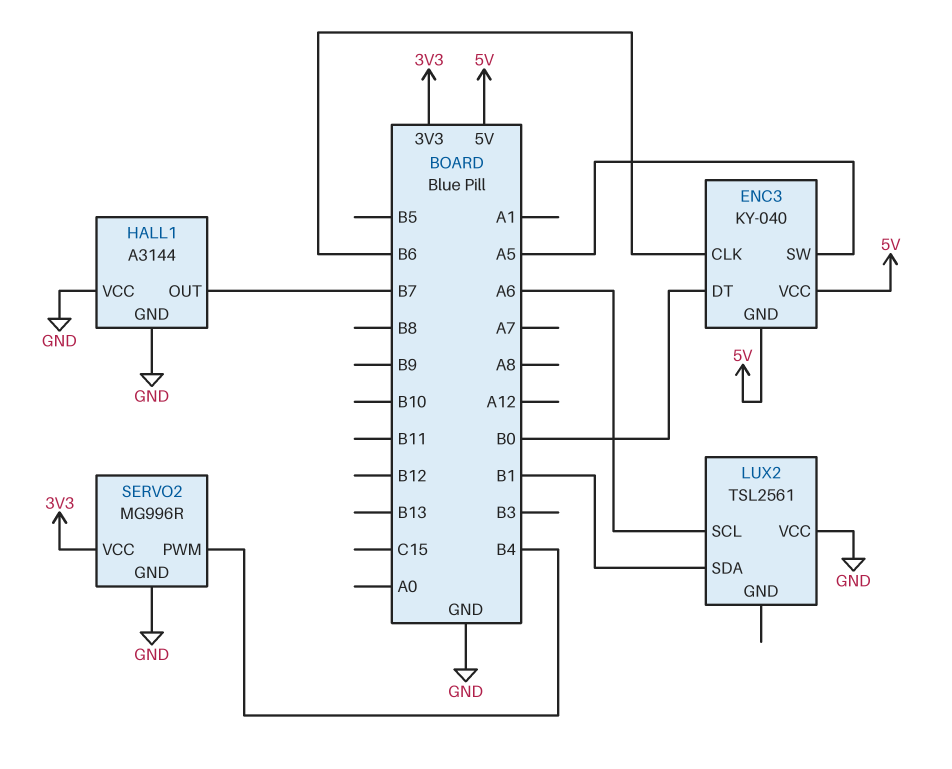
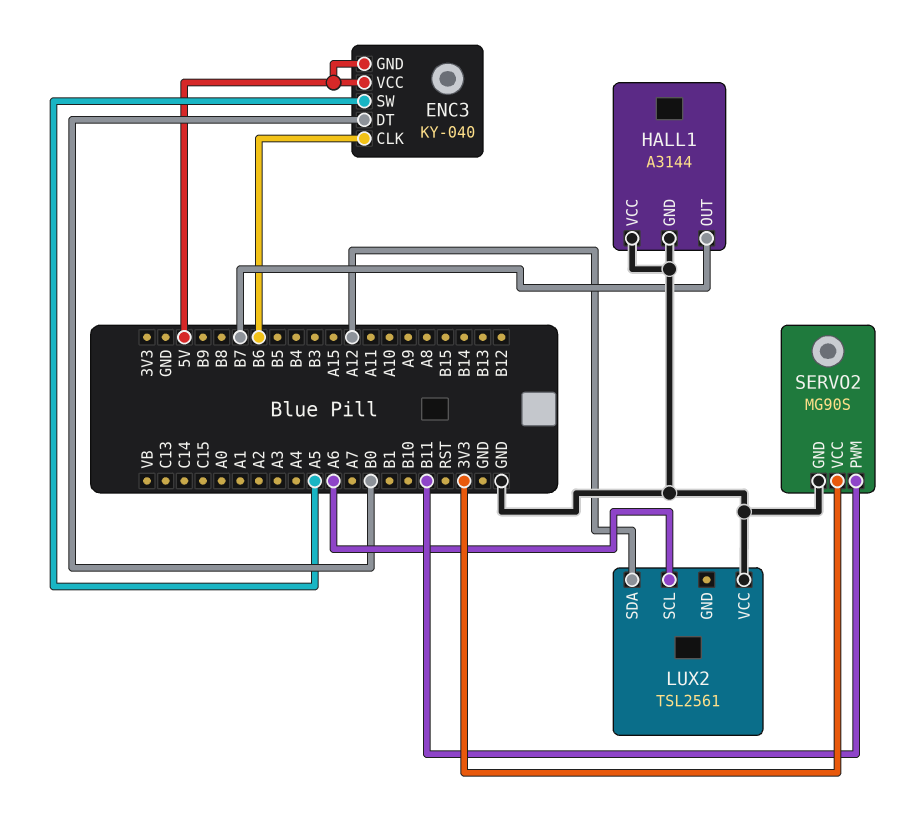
LUX2 pin SDA: B1 -> A12
SERVO2: MG996R -> MG90S
SERVO2 pin PWM: B4 -> B11

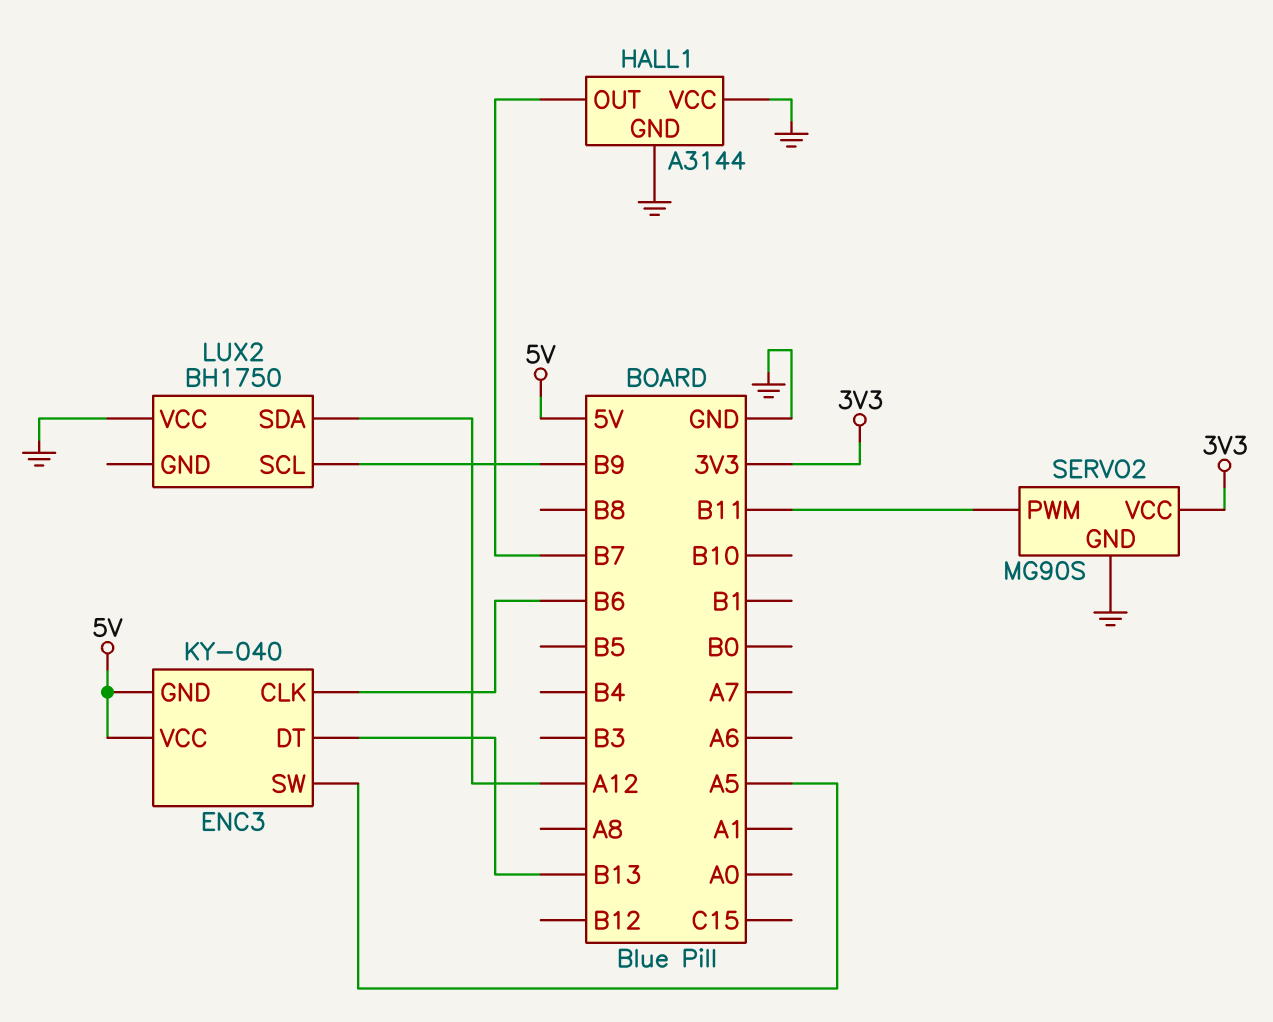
ENC3 pin DT: B0 -> B13
LUX2: TSL2561 -> BH1750
LUX2 pin SCL: A6 -> B9

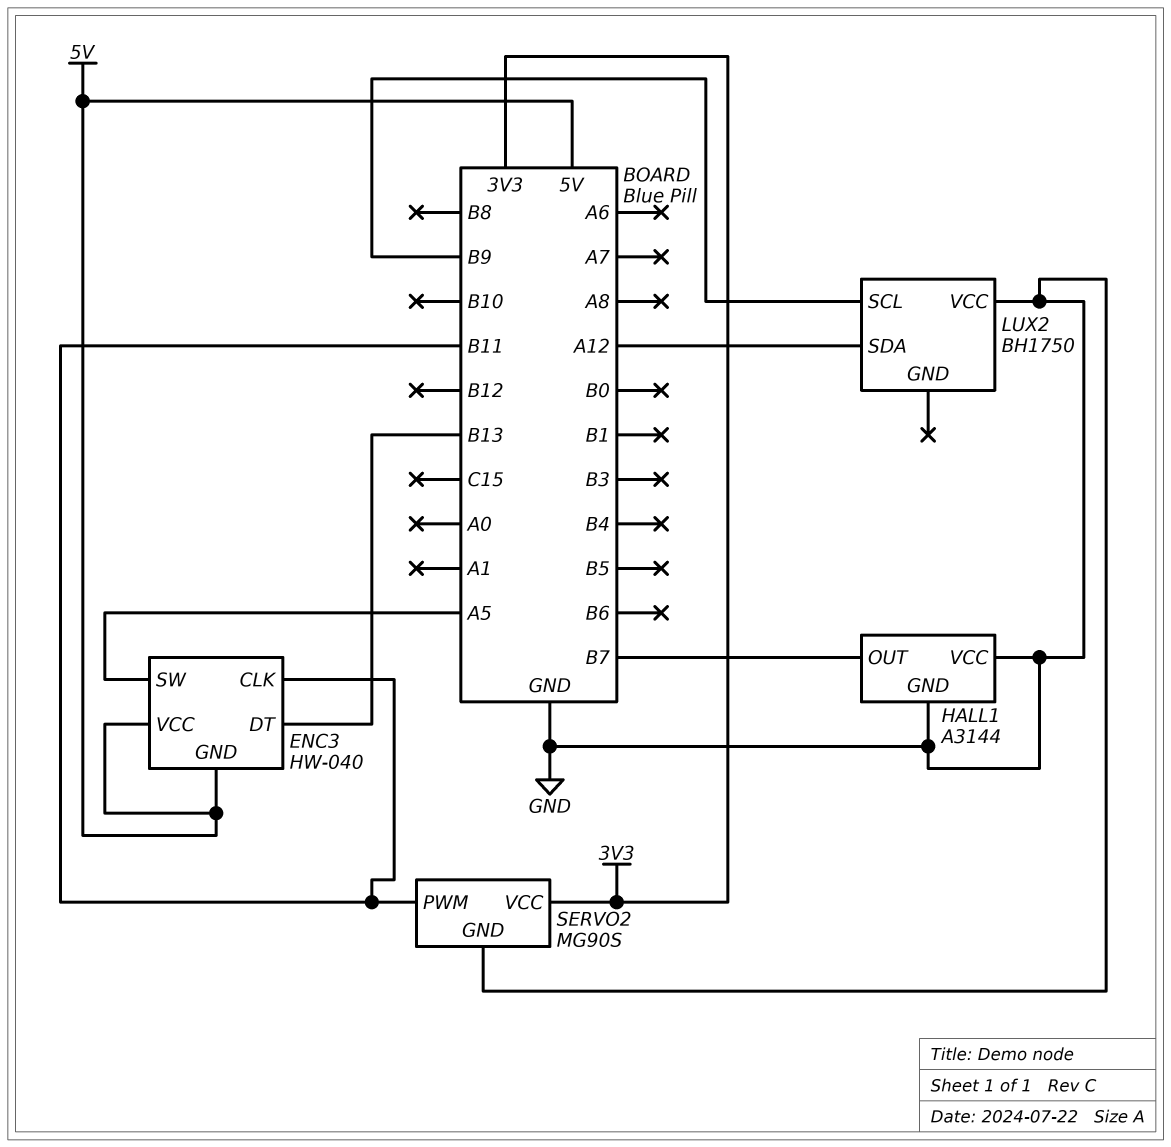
ENC3: KY-040 -> HW-040
ENC3 pin CLK: B6 -> B11

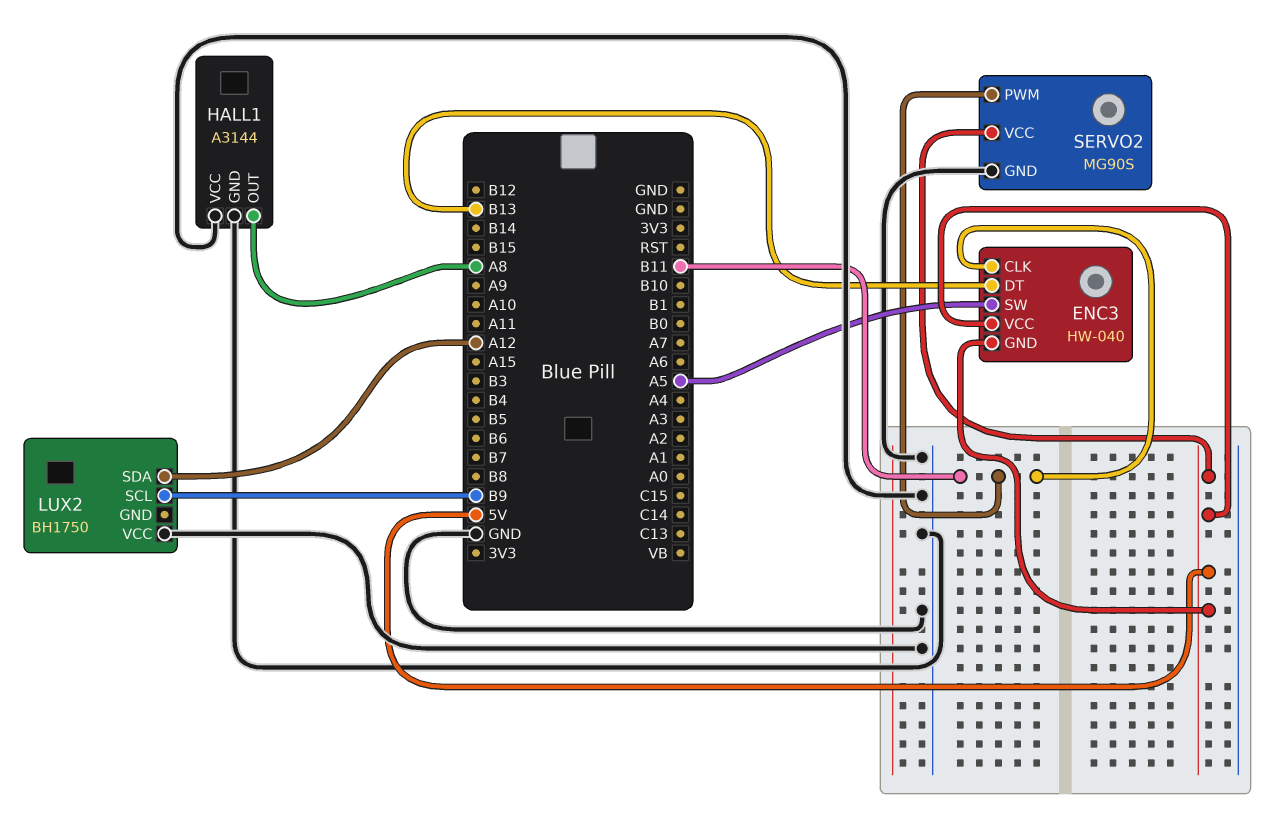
HALL1 pin OUT: B7 -> A8
SERVO2 pin VCC: 3V3 -> 5V

